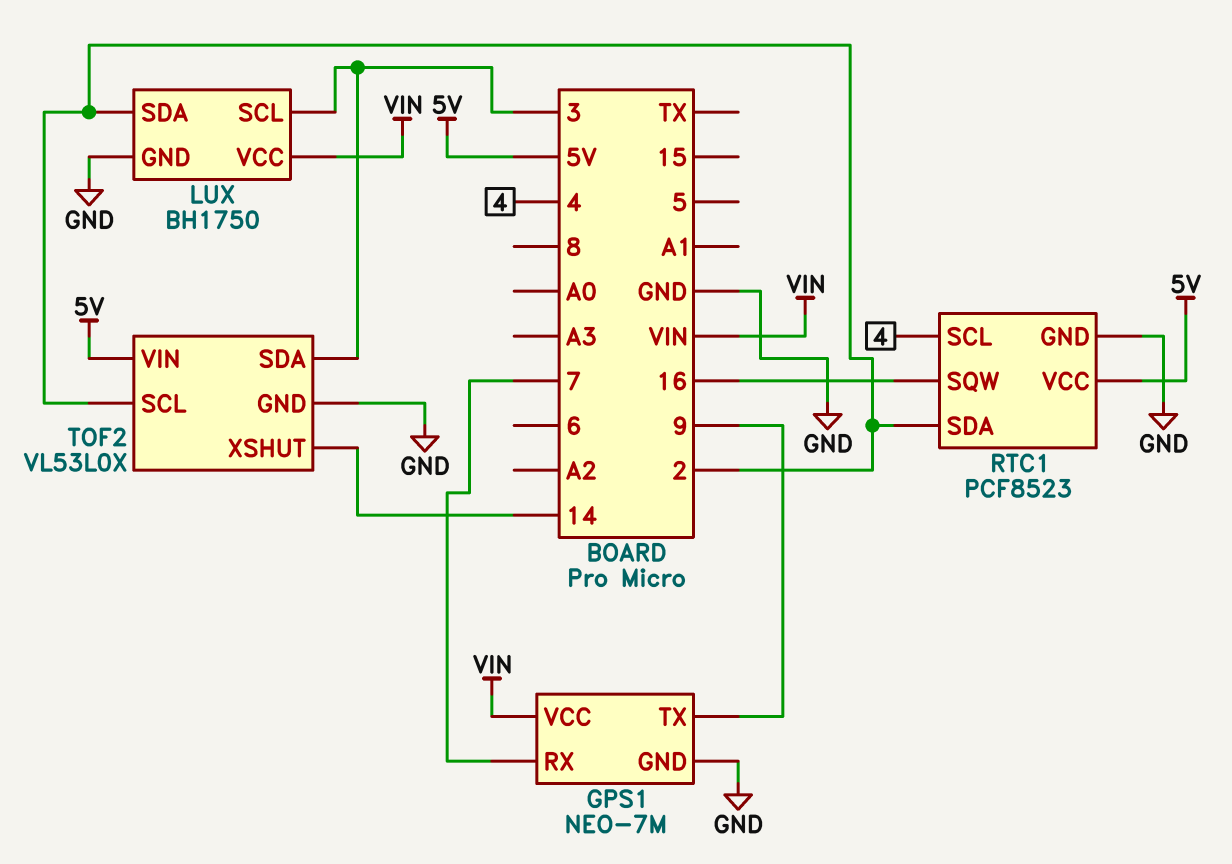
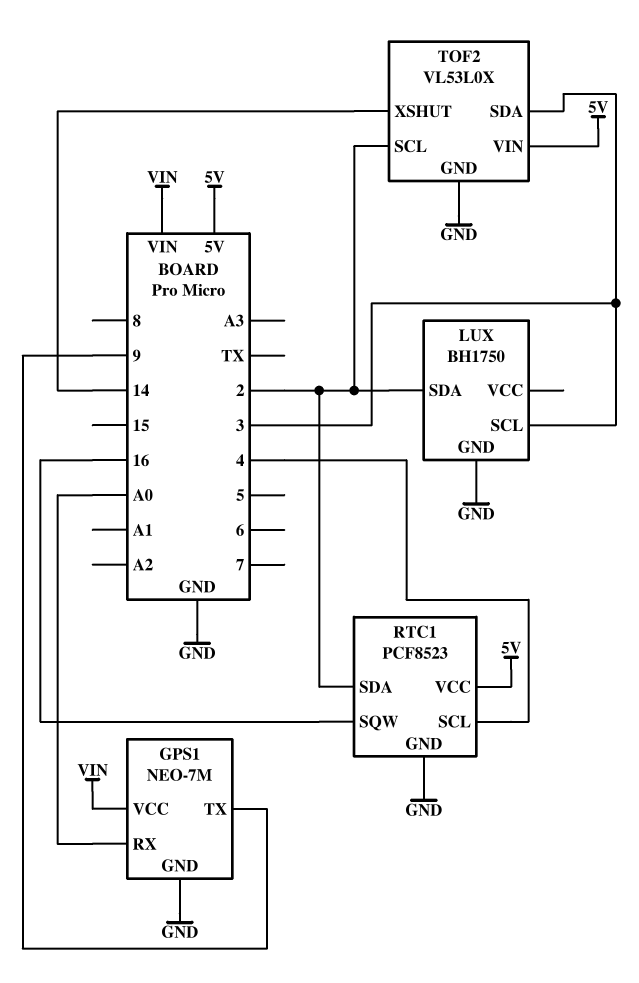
GPS1 pin RX: 7 -> A0
LUX pin VCC: VIN -> none

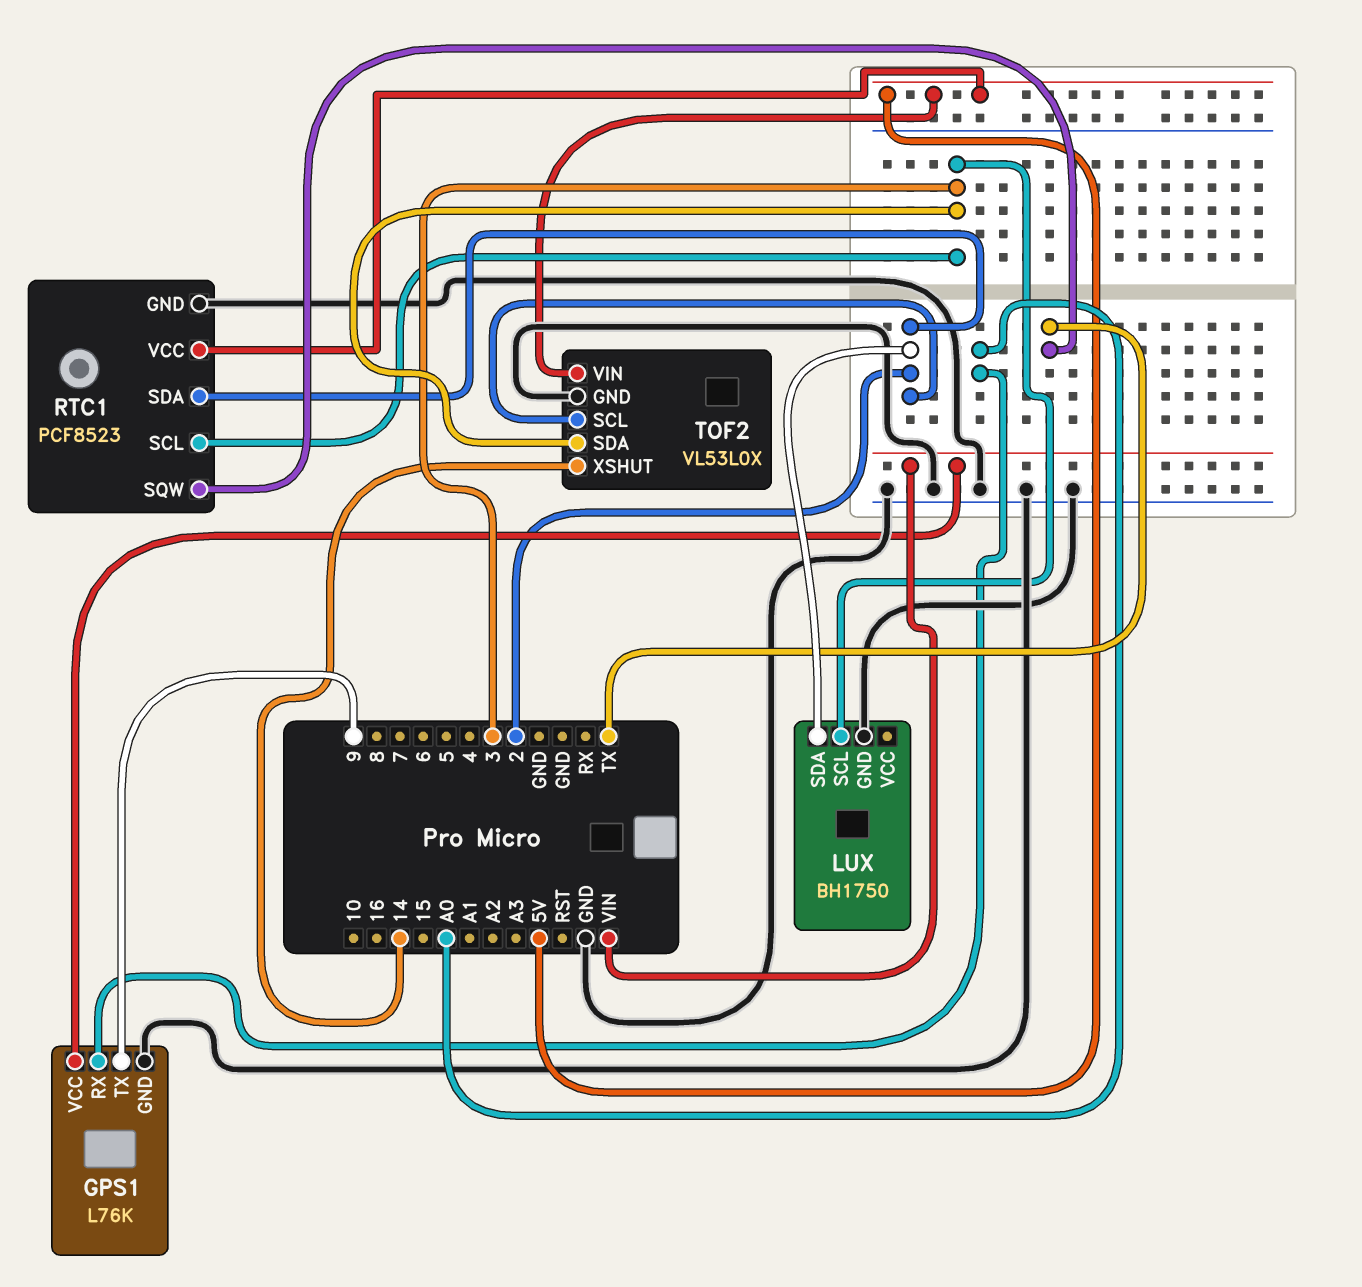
GPS1: NEO-7M -> L76K
RTC1 pin SCL: 4 -> 3
RTC1 pin SQW: 16 -> TX

